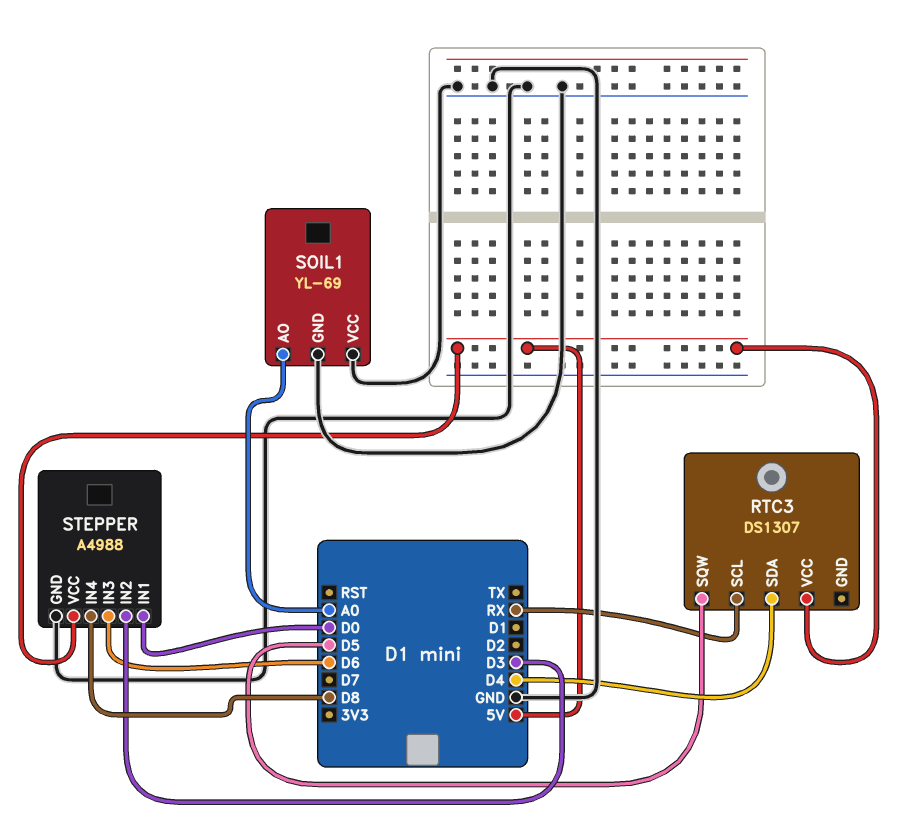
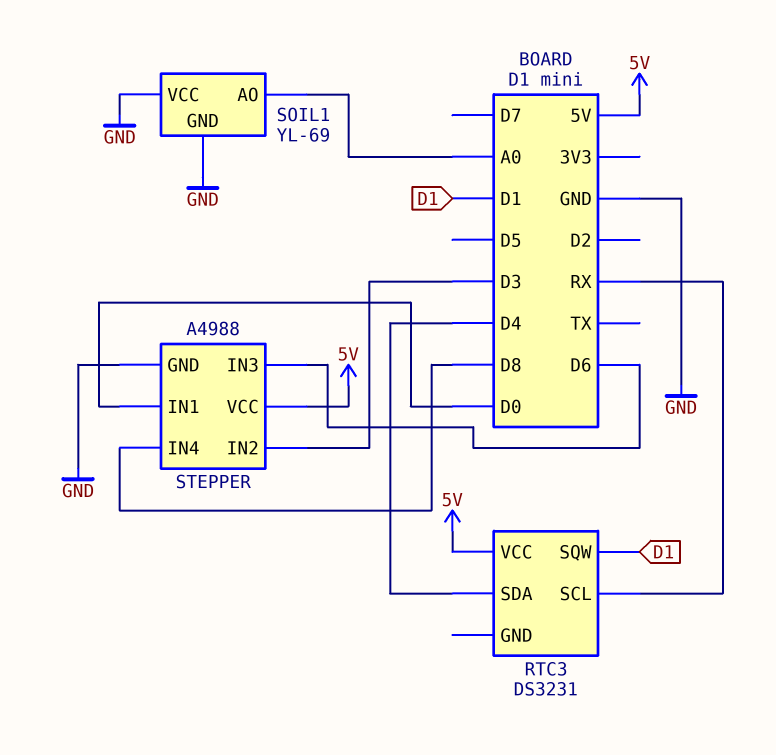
RTC3: DS1307 -> DS3231
RTC3 pin SQW: D5 -> D1

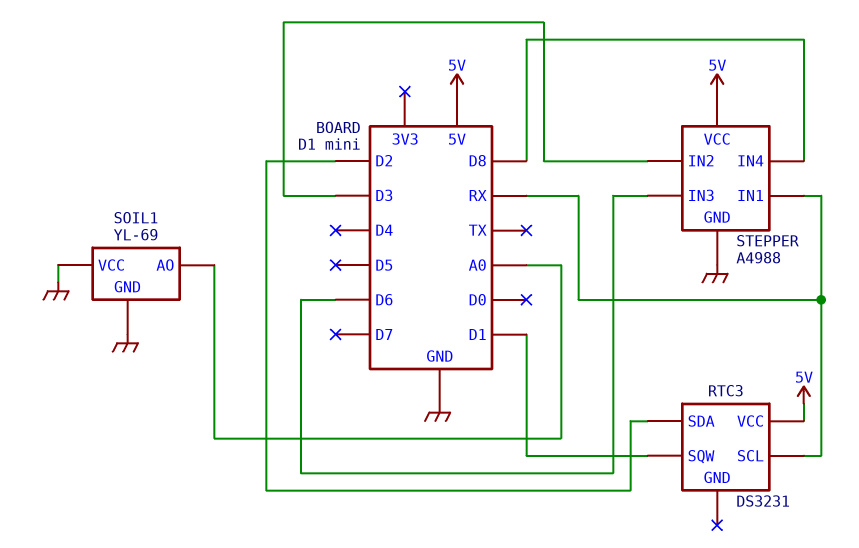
RTC3 pin SDA: D4 -> D2
STEPPER pin IN1: D0 -> RX

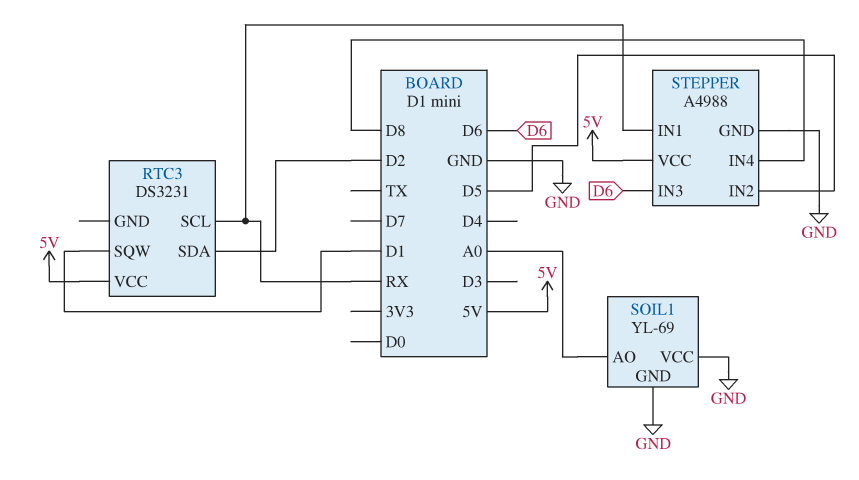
STEPPER pin IN2: D3 -> D5

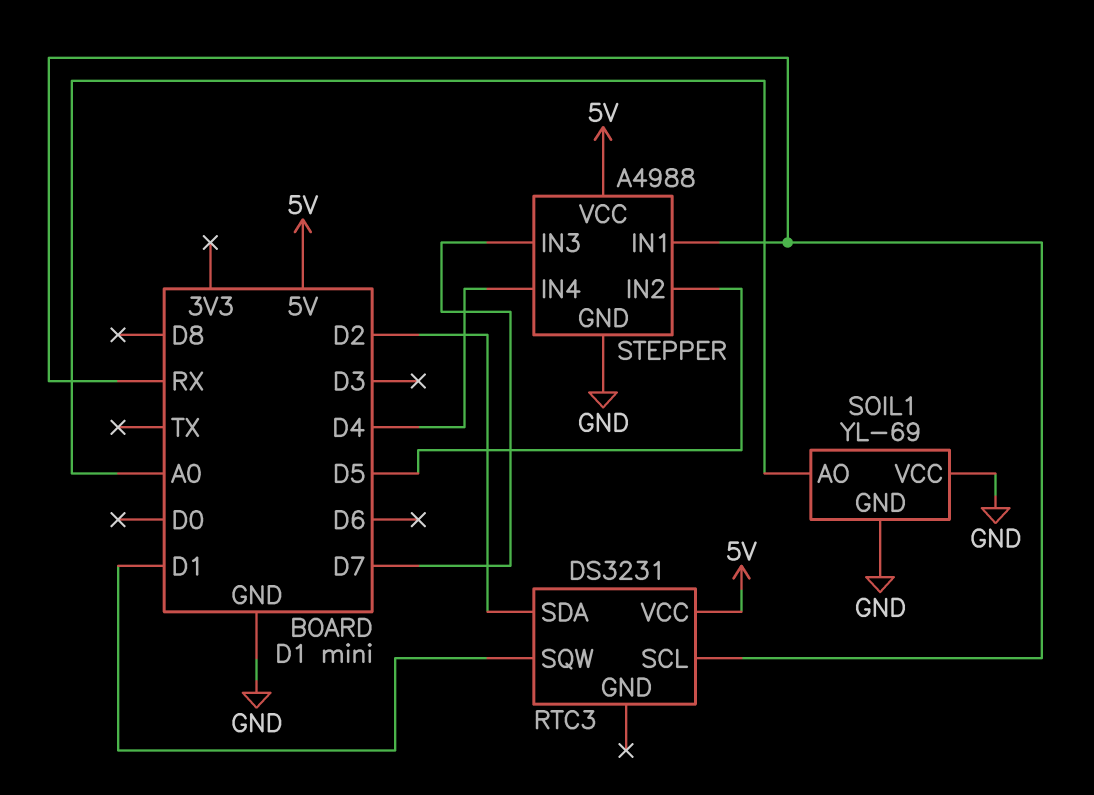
STEPPER pin IN3: D6 -> D7
STEPPER pin IN4: D8 -> D4

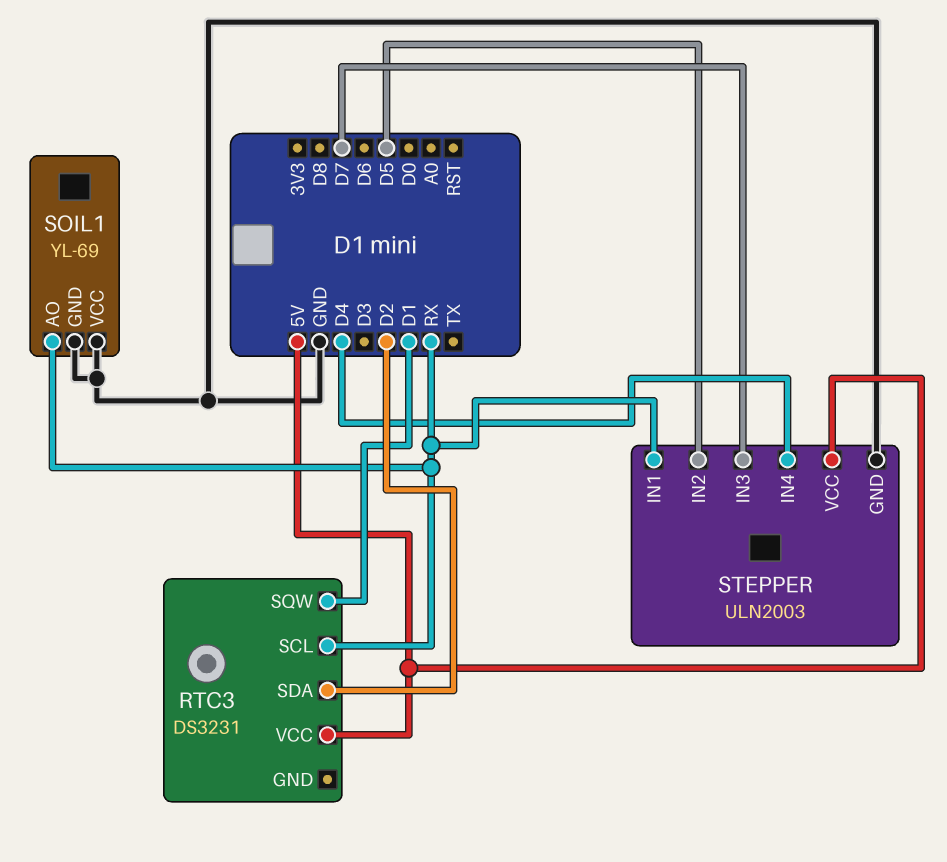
SOIL1 pin AO: A0 -> RX
STEPPER: A4988 -> ULN2003

